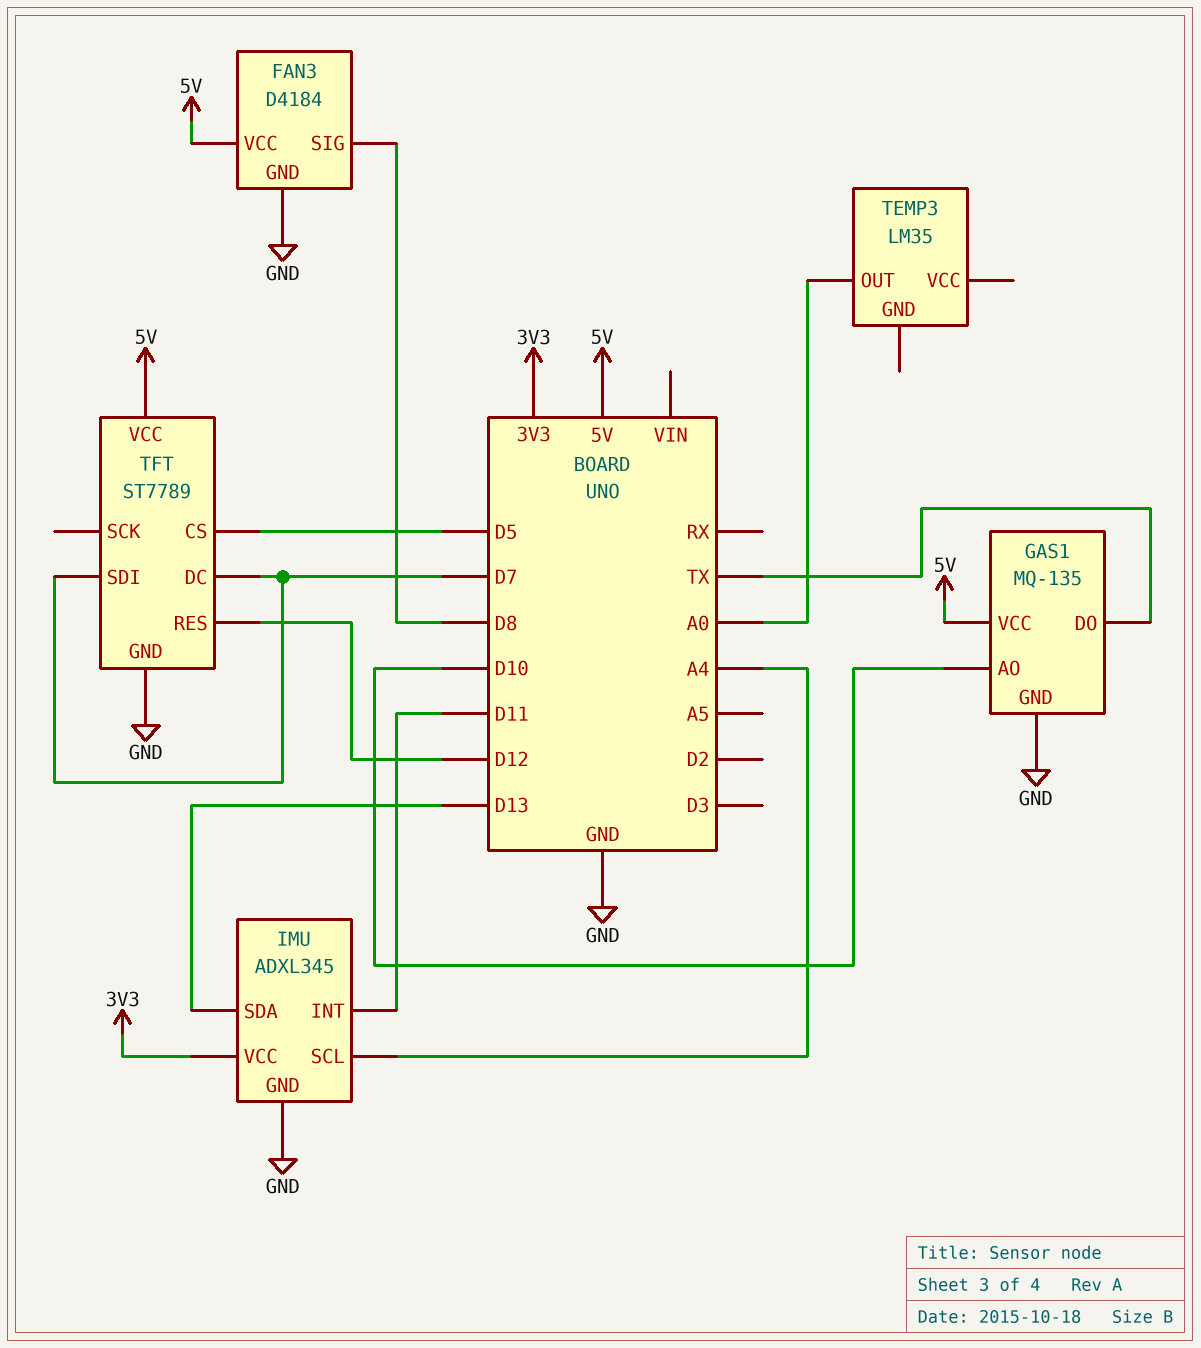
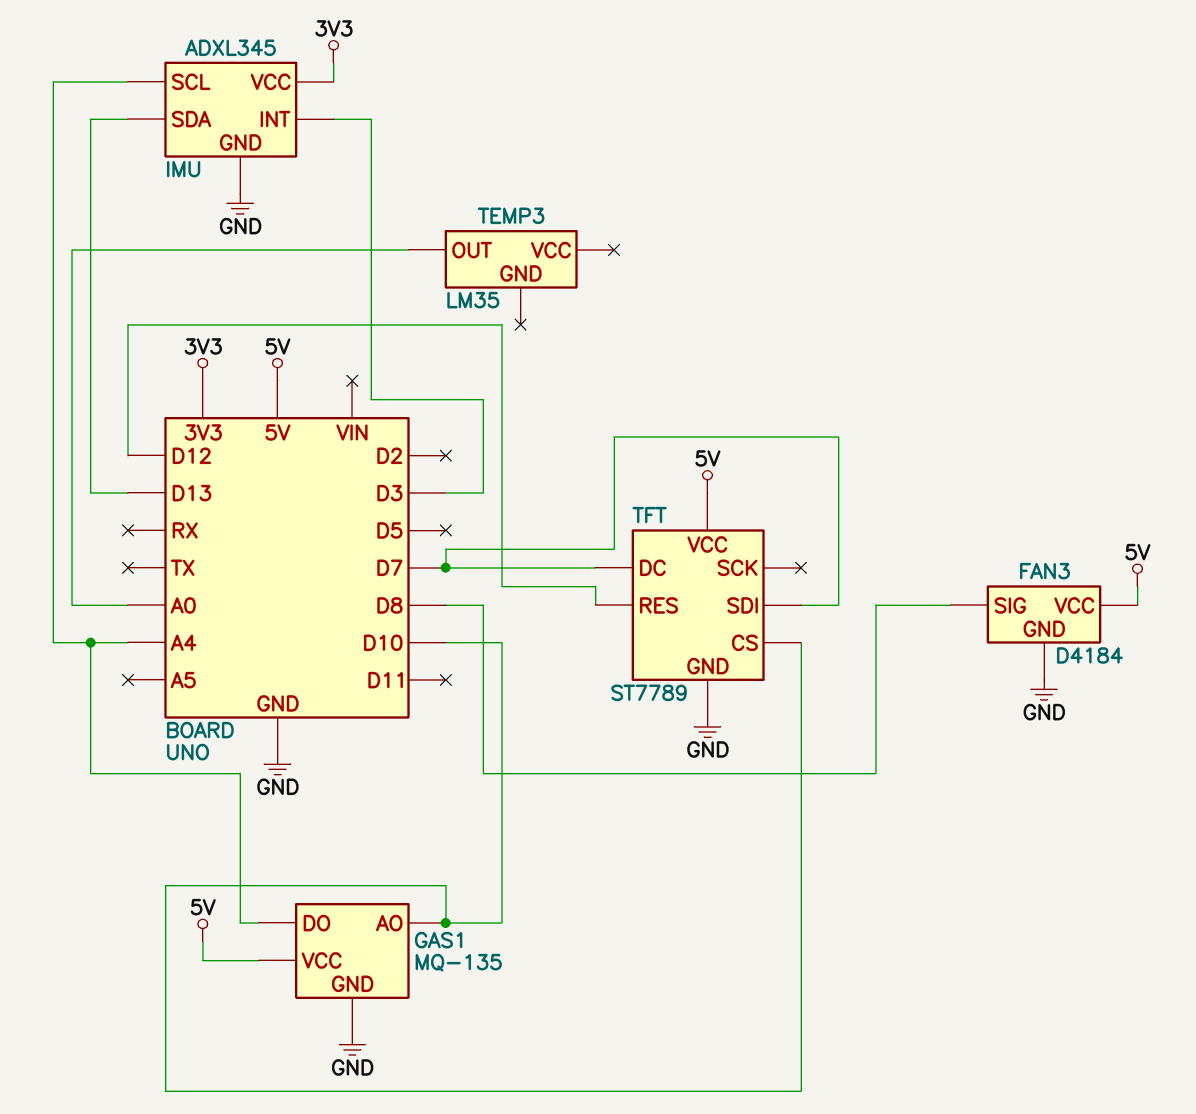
GAS1 pin DO: TX -> A4
IMU pin INT: D11 -> D3
TFT pin CS: D5 -> D10

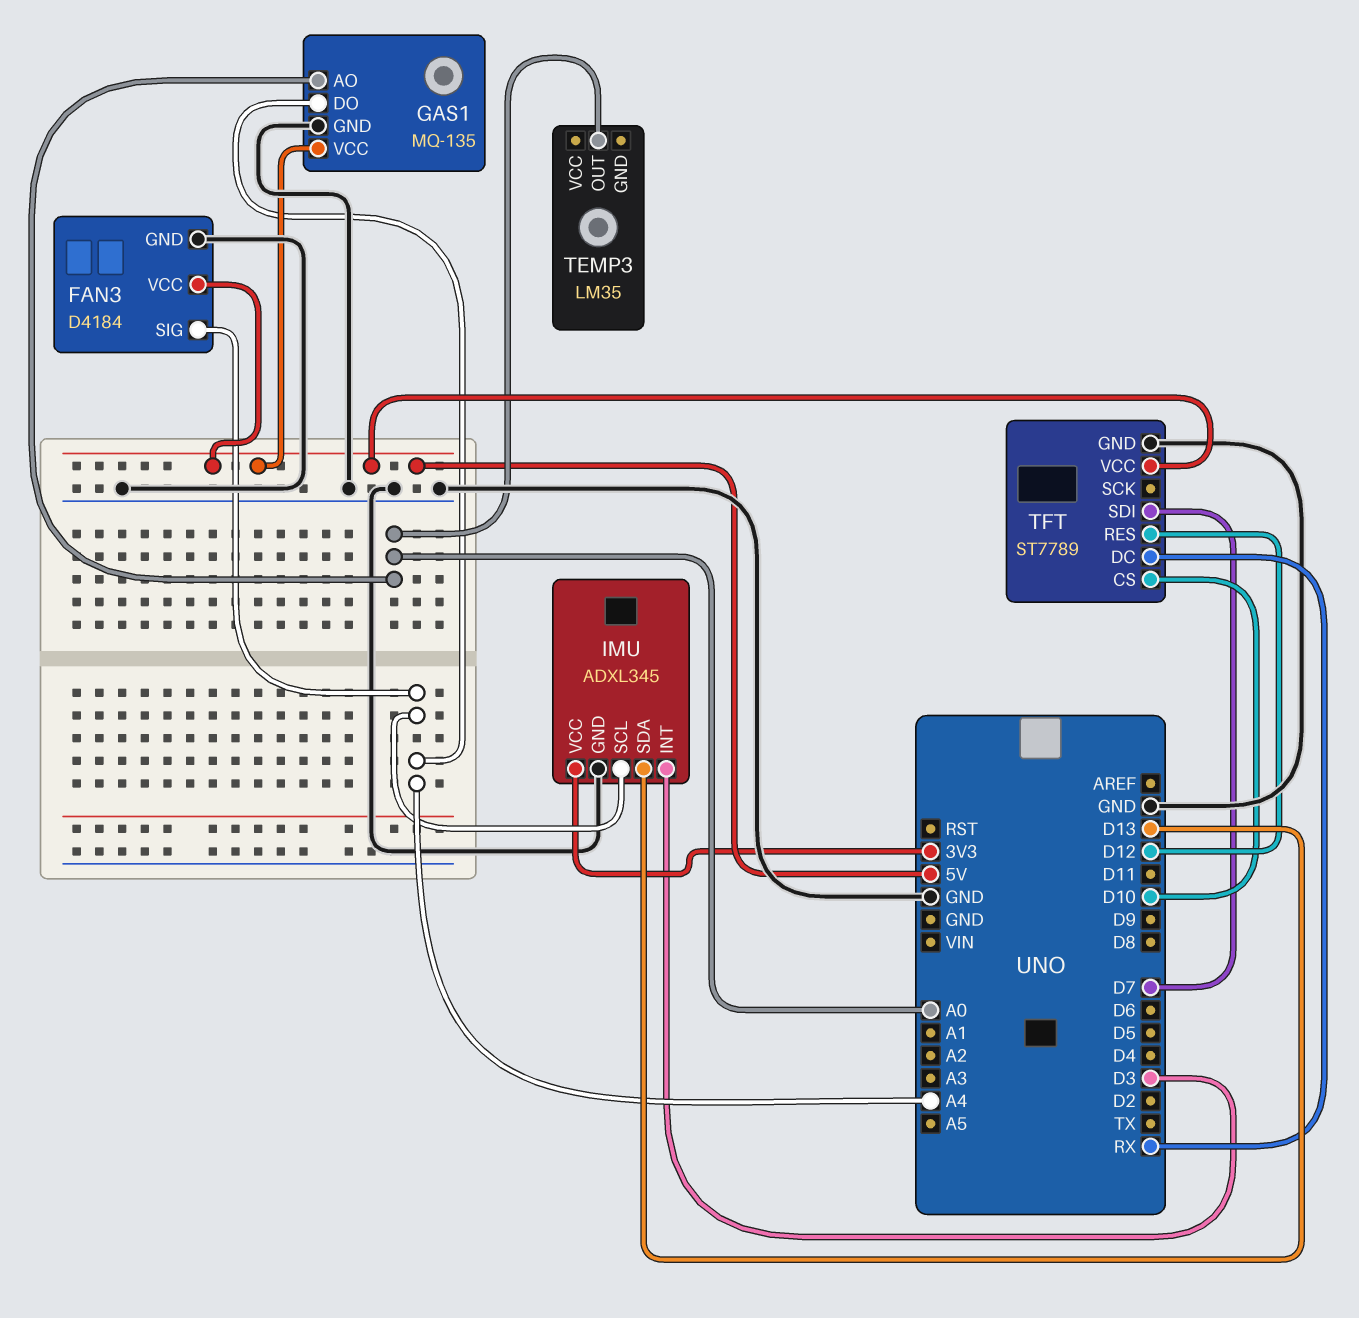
FAN3 pin SIG: D8 -> A4
GAS1 pin AO: D10 -> A0
TFT pin DC: D7 -> RX

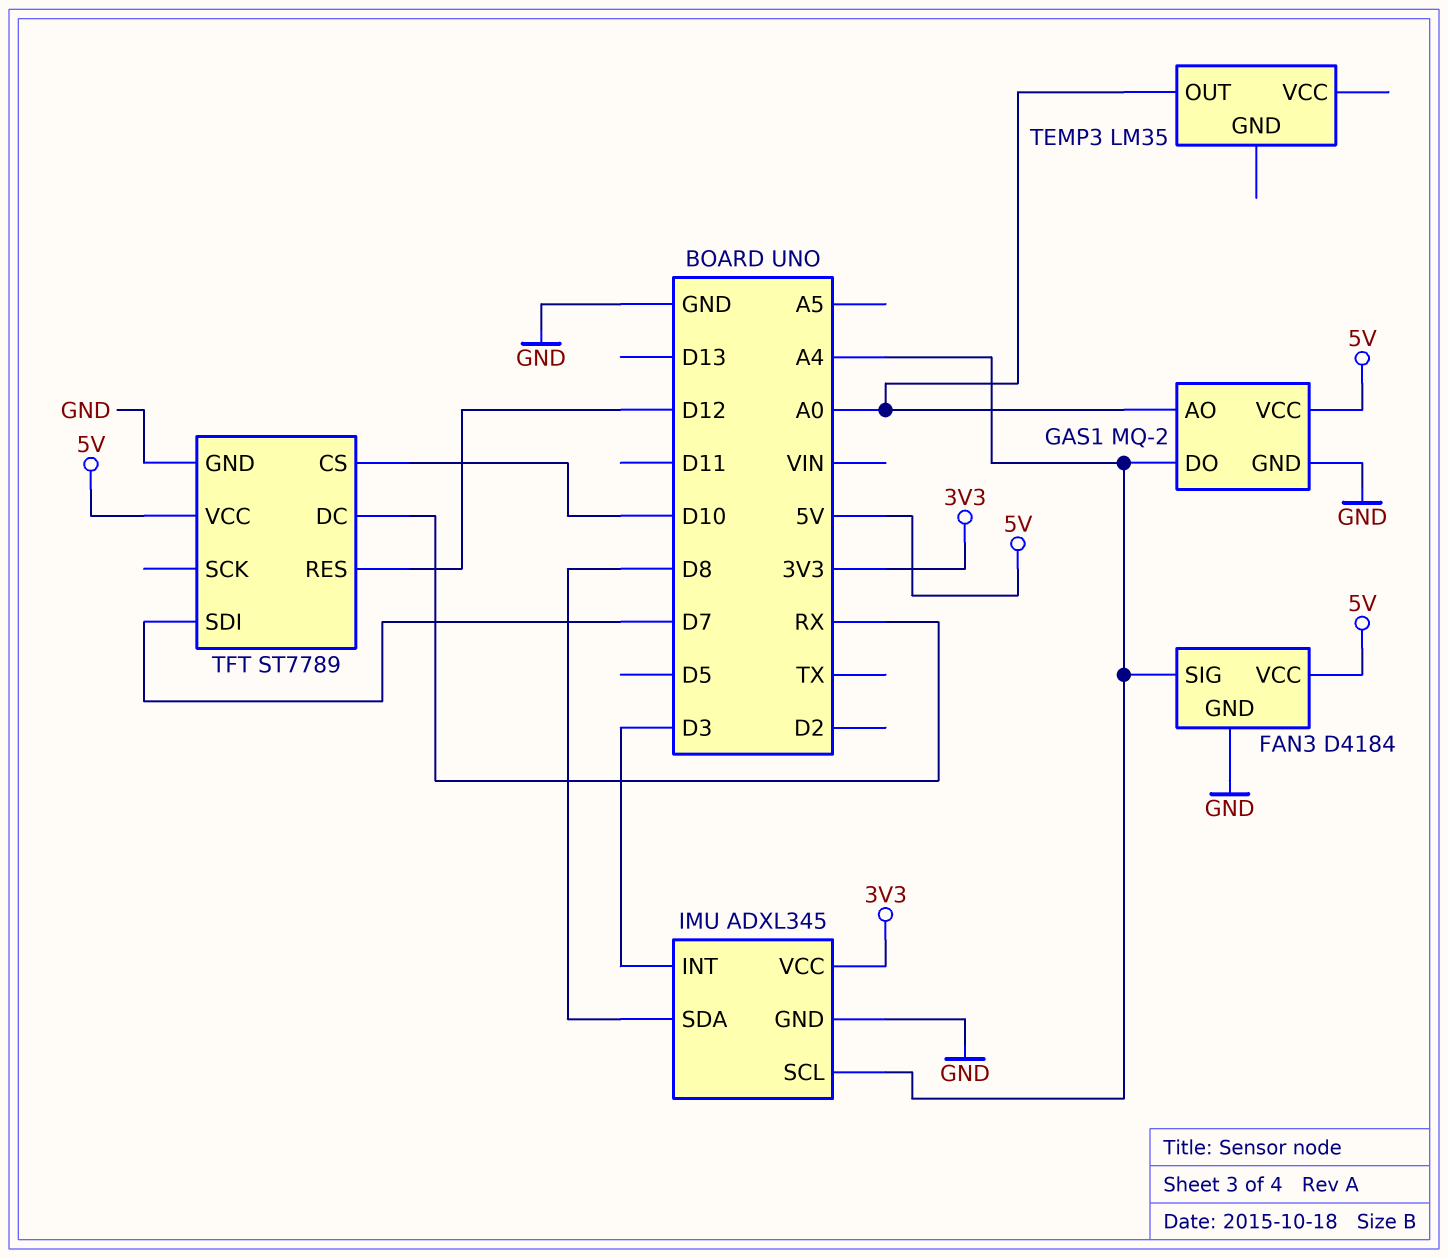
GAS1: MQ-135 -> MQ-2
IMU pin SDA: D13 -> D8

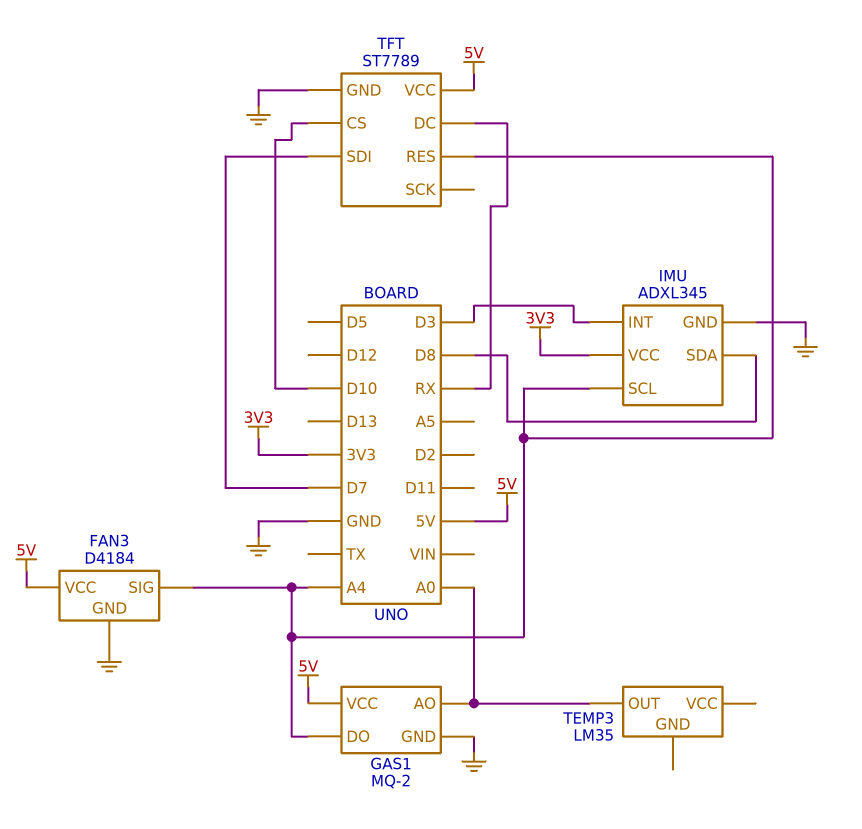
TFT pin RES: D12 -> A4

